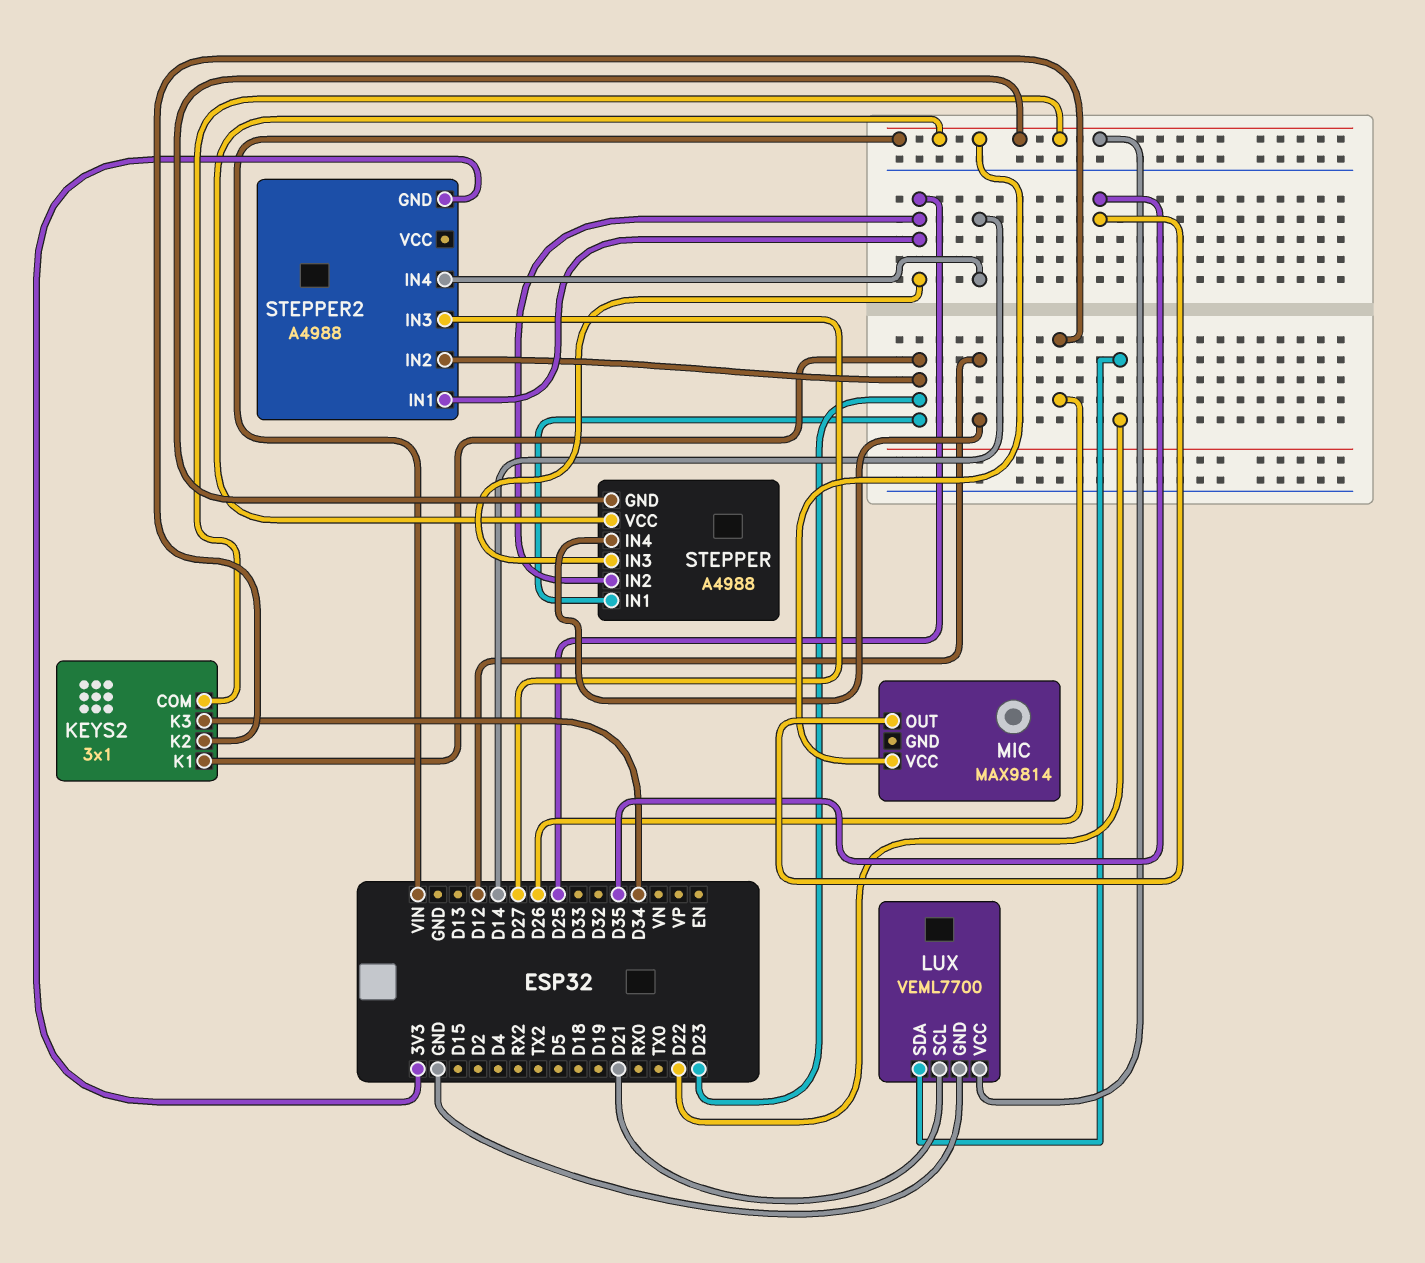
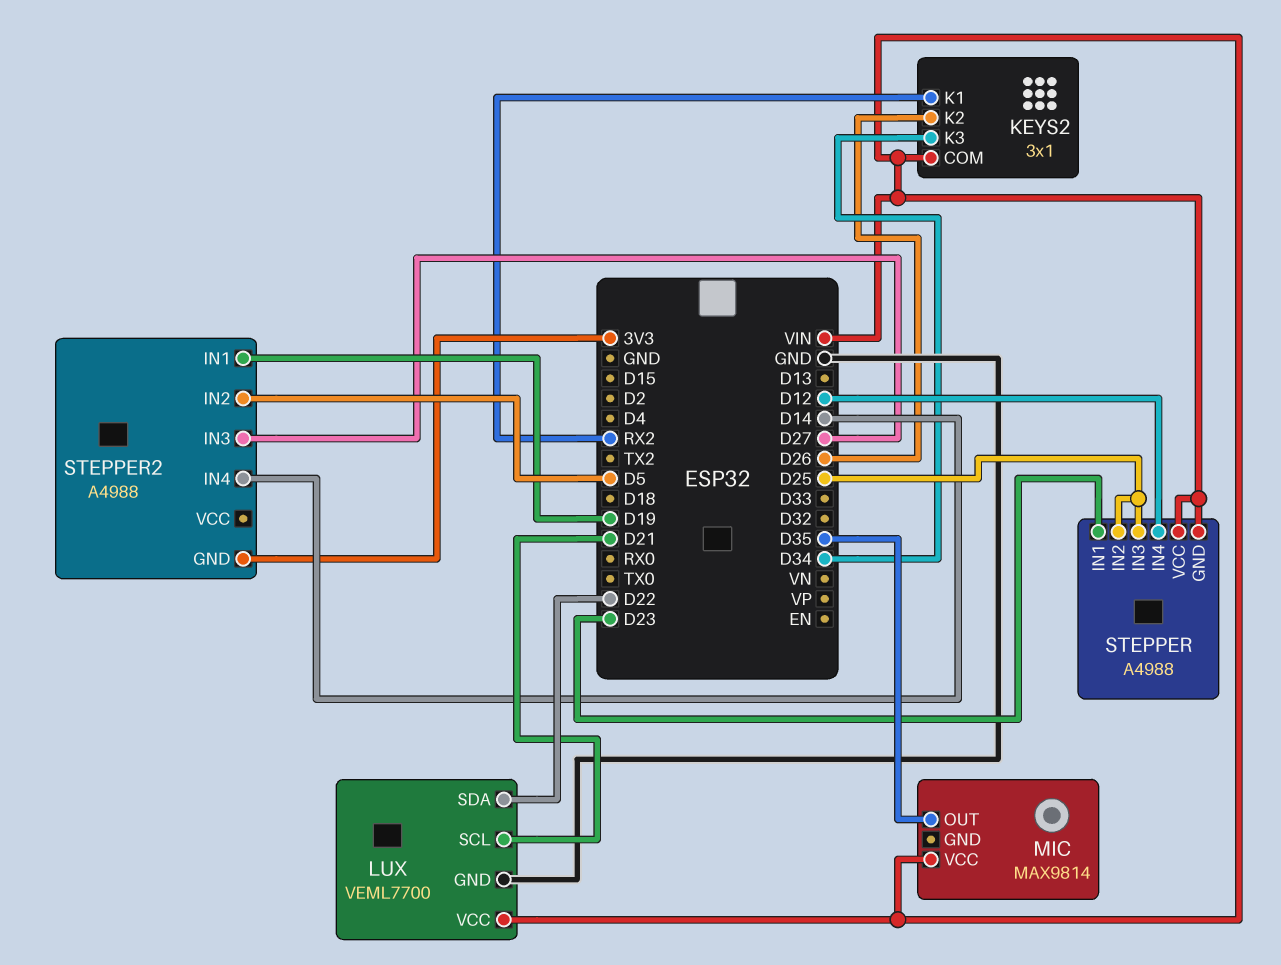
KEYS2 pin K1: D23 -> RX2
STEPPER2 pin IN1: D25 -> D19
STEPPER2 pin IN2: D23 -> D5

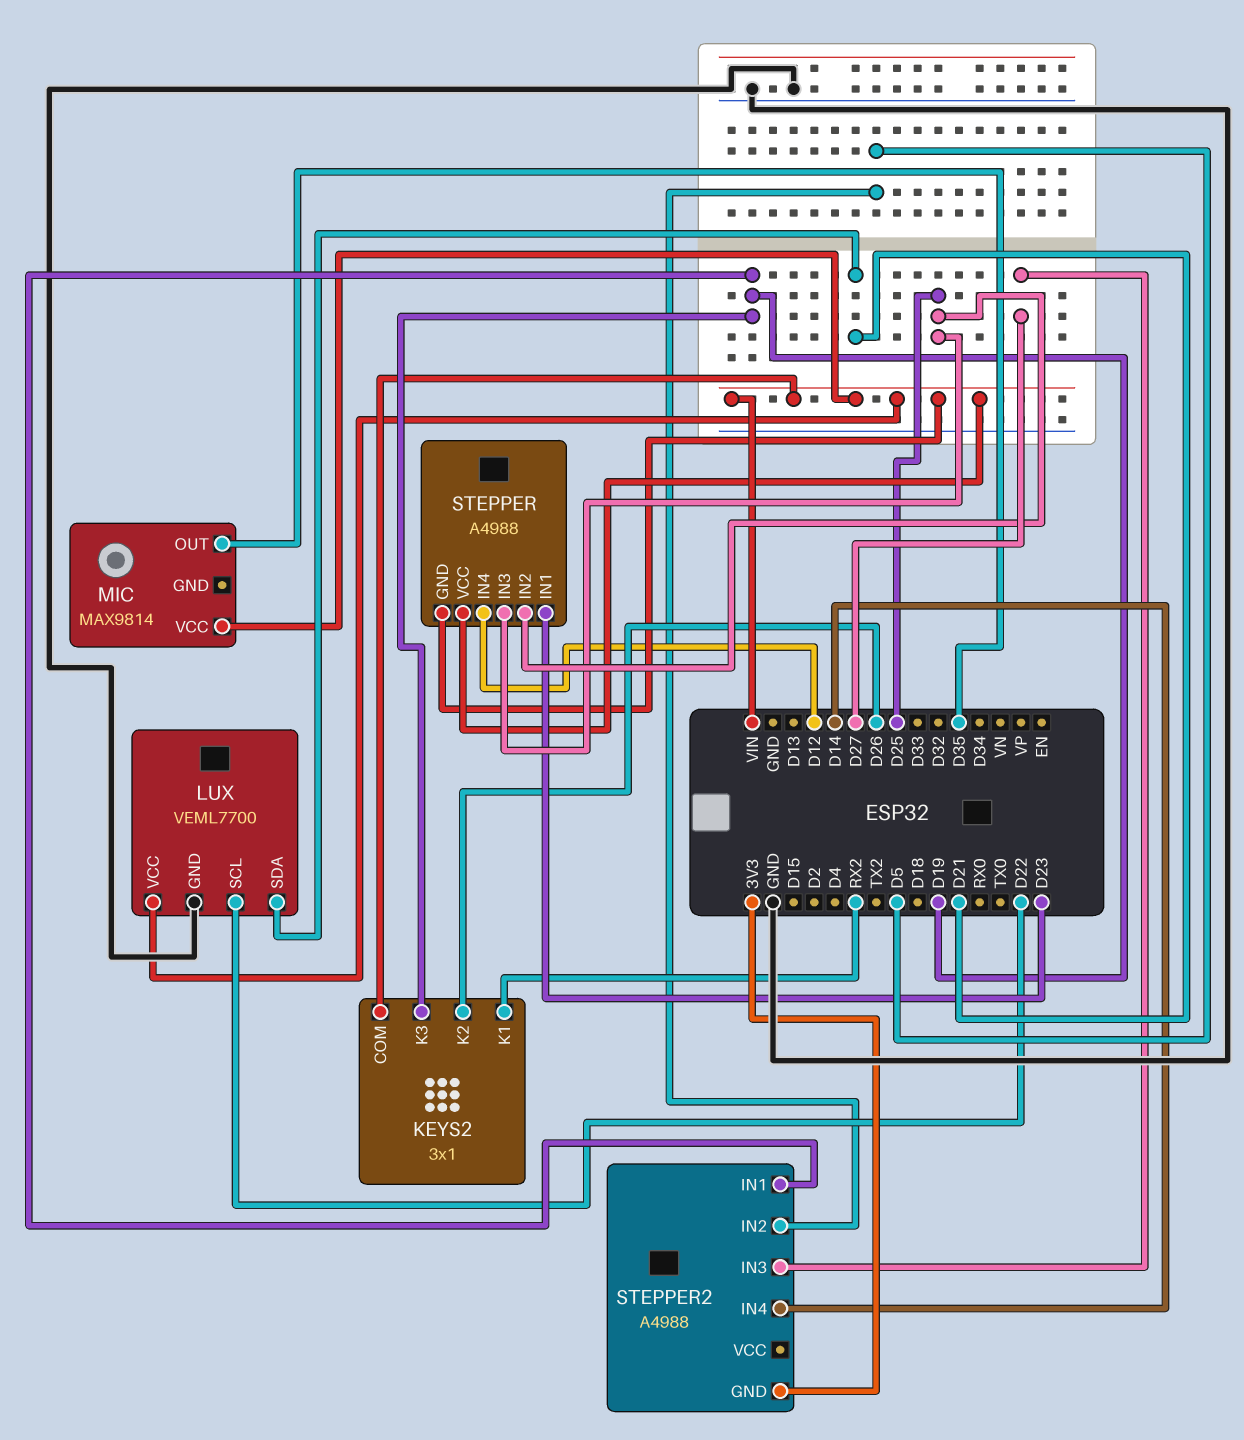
KEYS2 pin K3: D34 -> D19
LUX pin SCL: D21 -> D22
LUX pin SDA: D22 -> D21

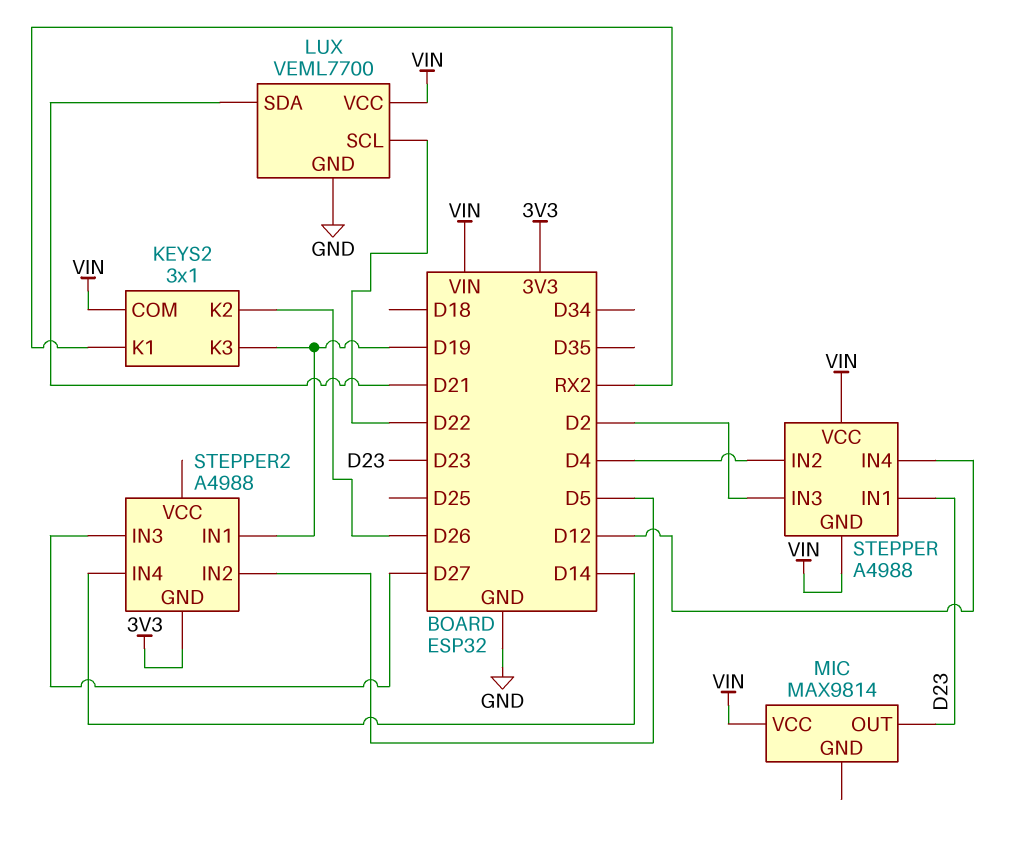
MIC pin OUT: D35 -> D23
STEPPER pin IN2: D25 -> D4
STEPPER pin IN3: D25 -> D2

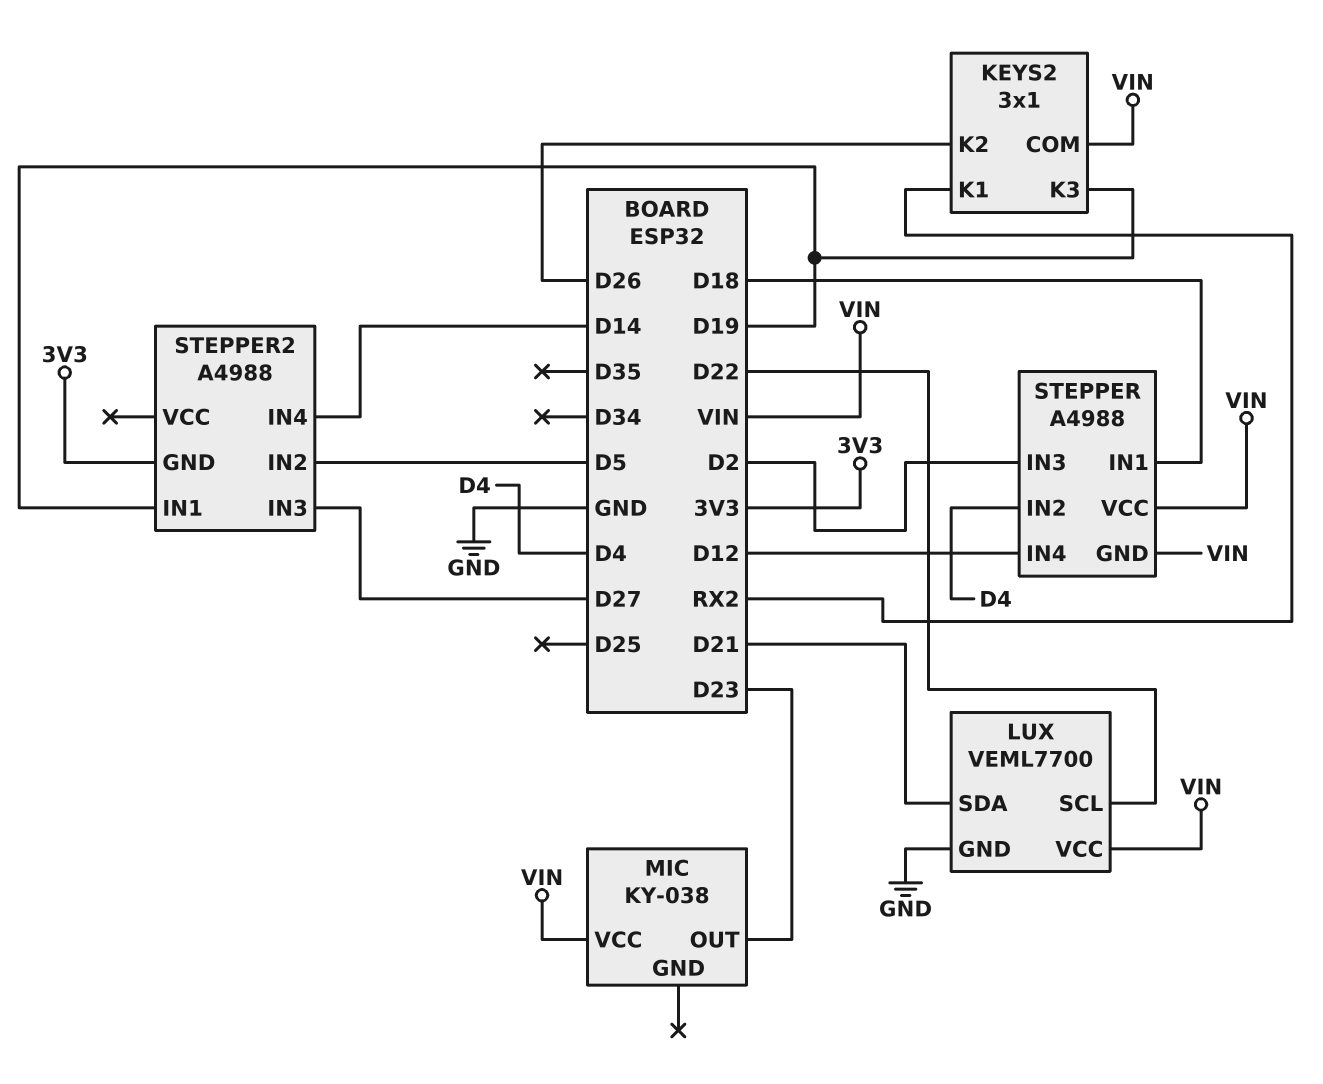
MIC: MAX9814 -> KY-038
STEPPER pin IN1: D23 -> D18

